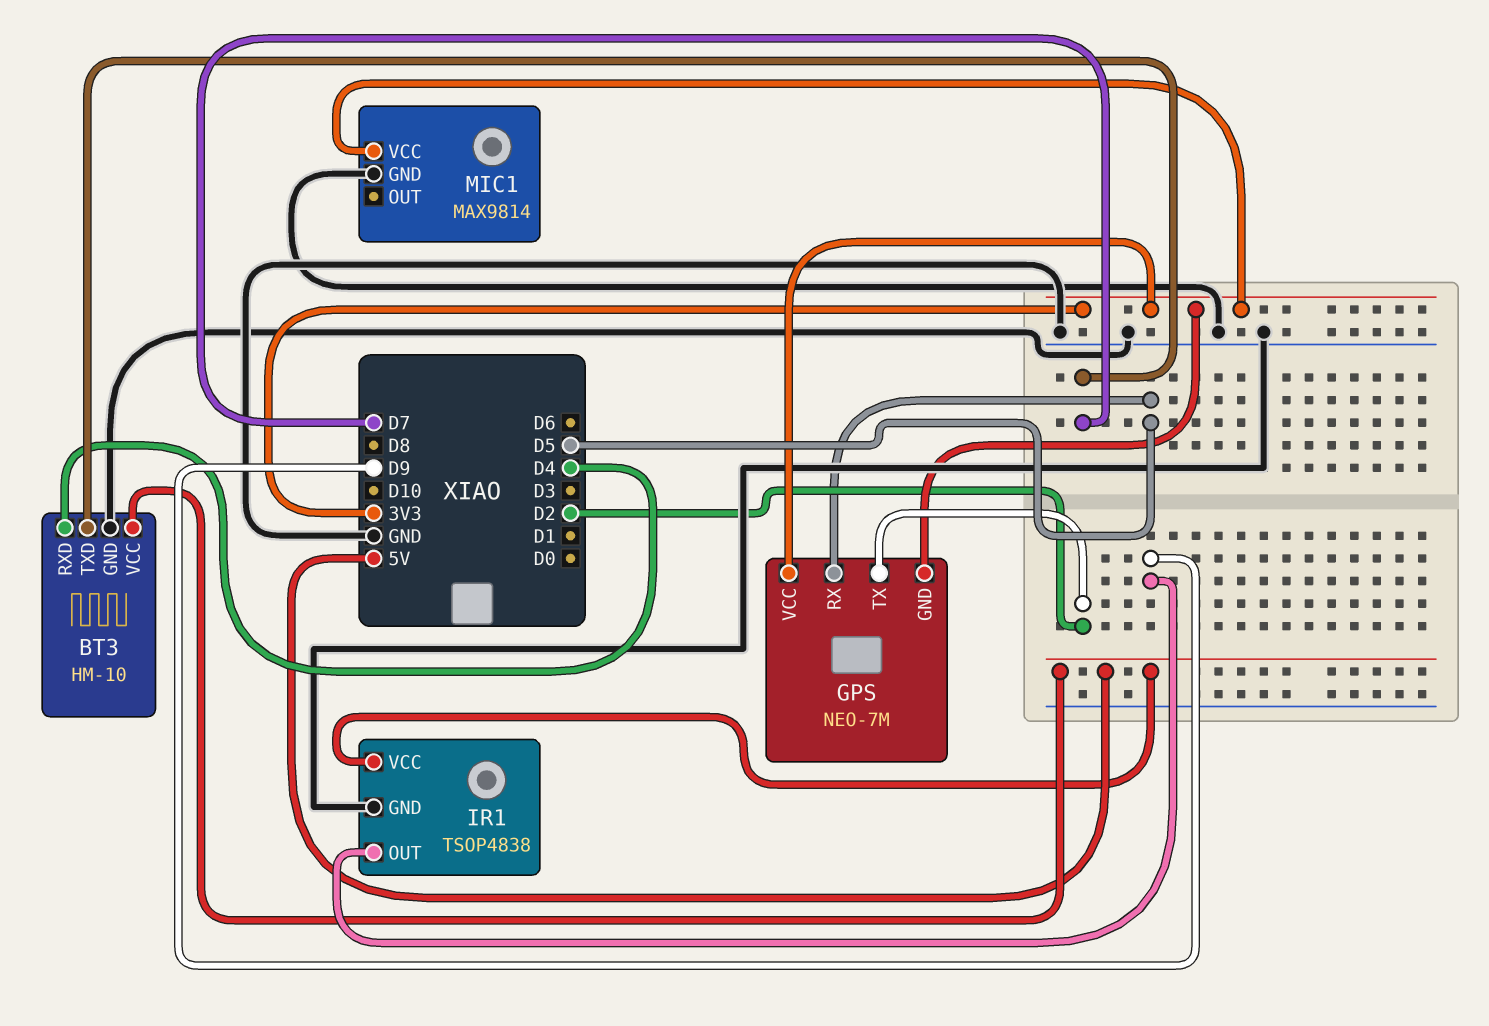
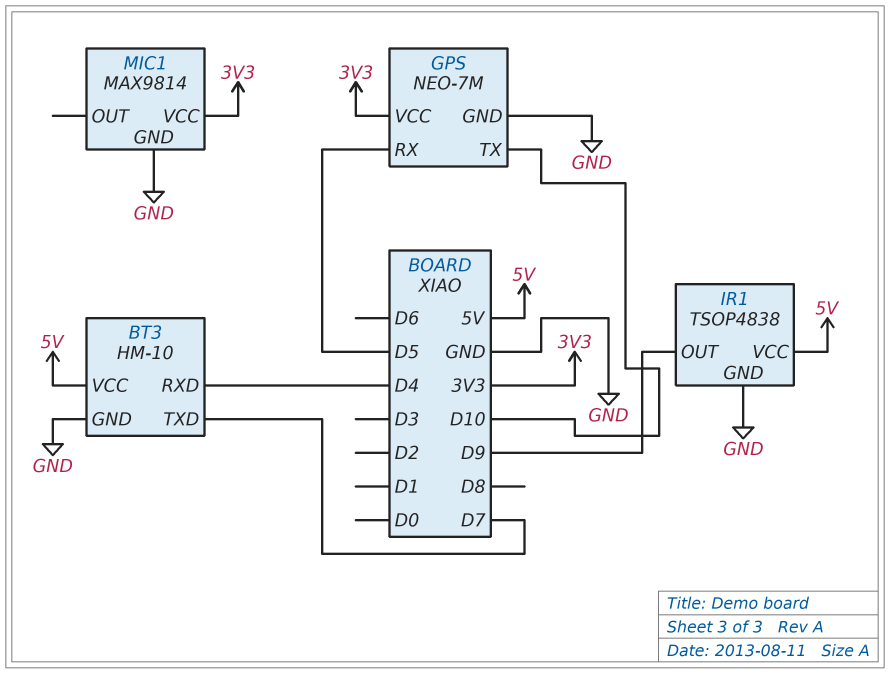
GPS pin GND: 3V3 -> GND
GPS pin TX: D2 -> D10

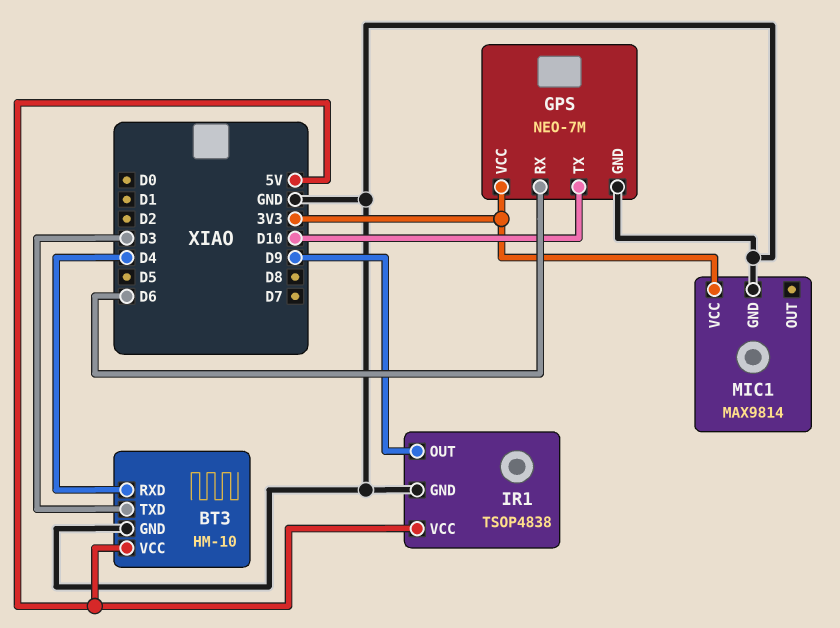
BT3 pin TXD: D7 -> D3
GPS pin RX: D5 -> D6

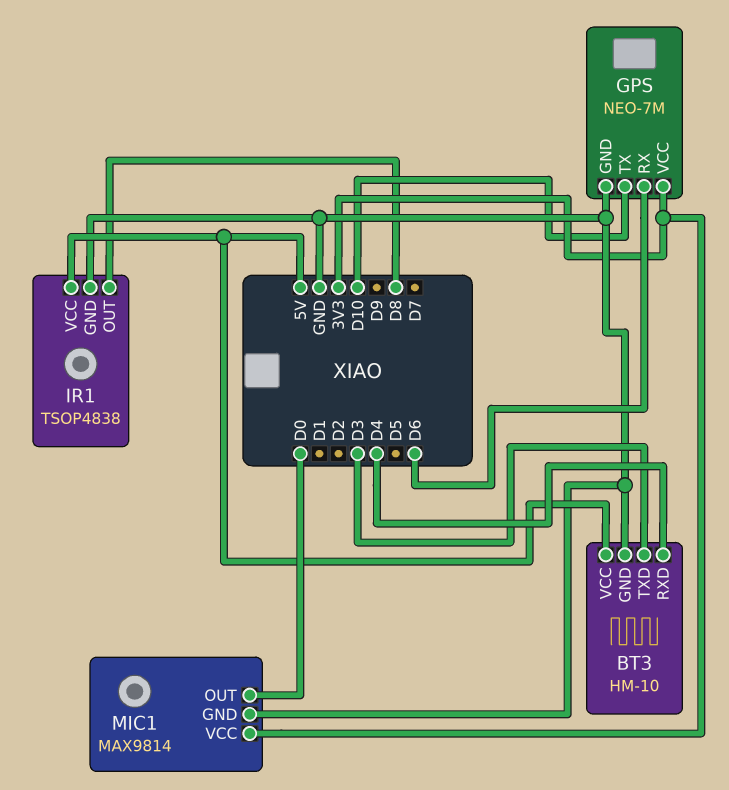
IR1 pin OUT: D9 -> D8
MIC1 pin OUT: none -> D0

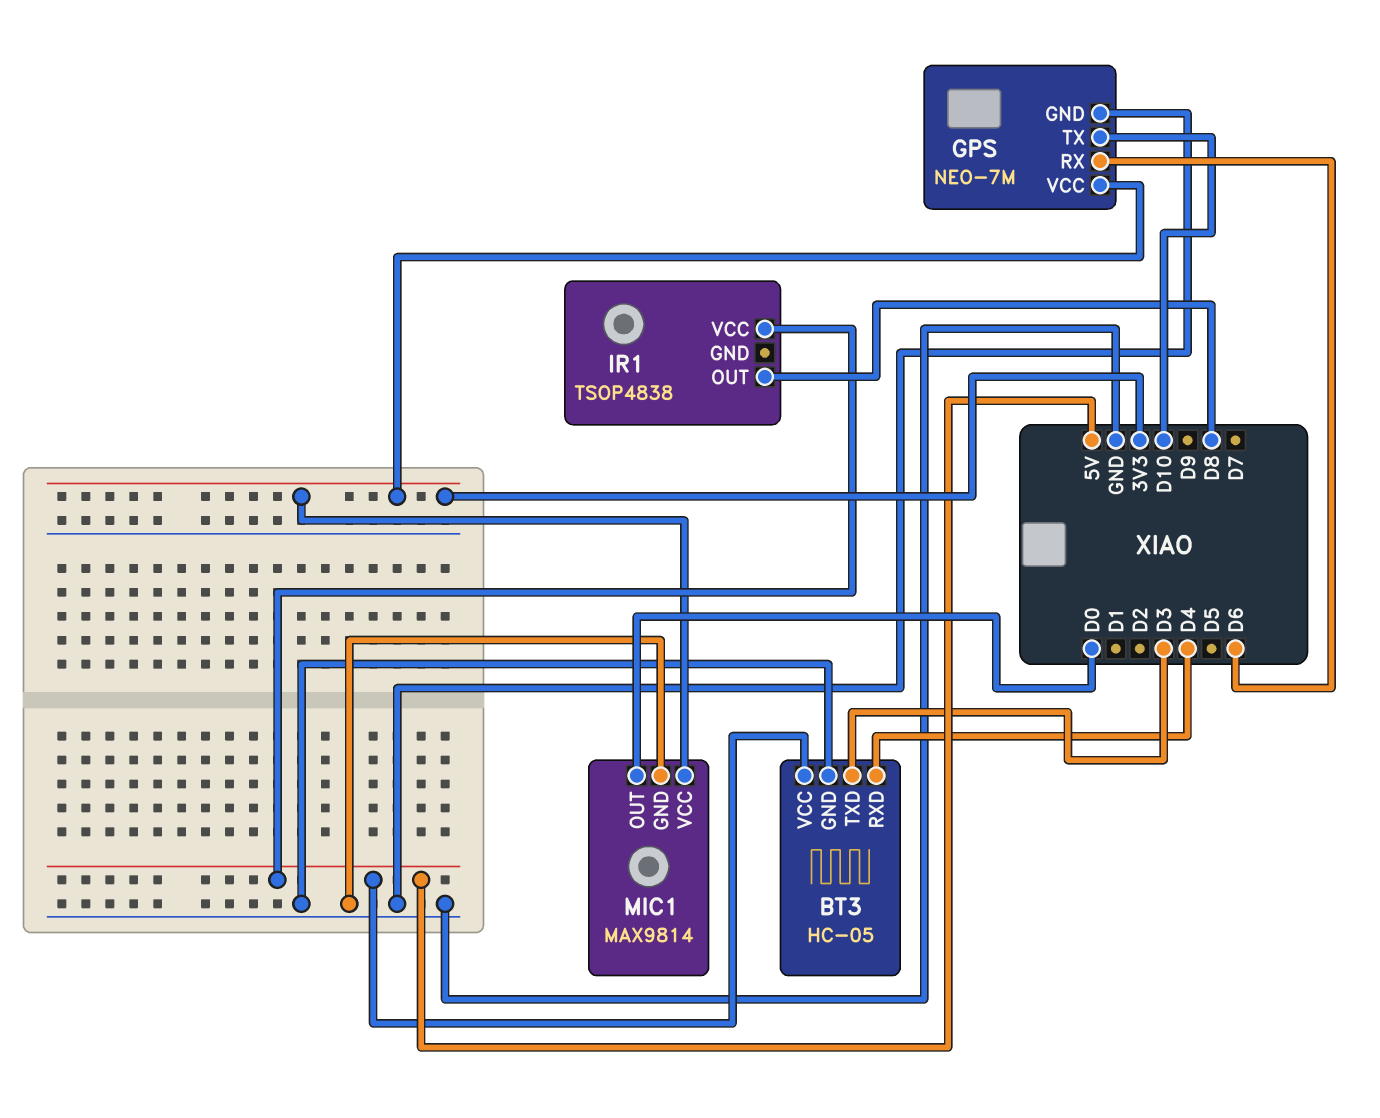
BT3: HM-10 -> HC-05
IR1 pin GND: GND -> none

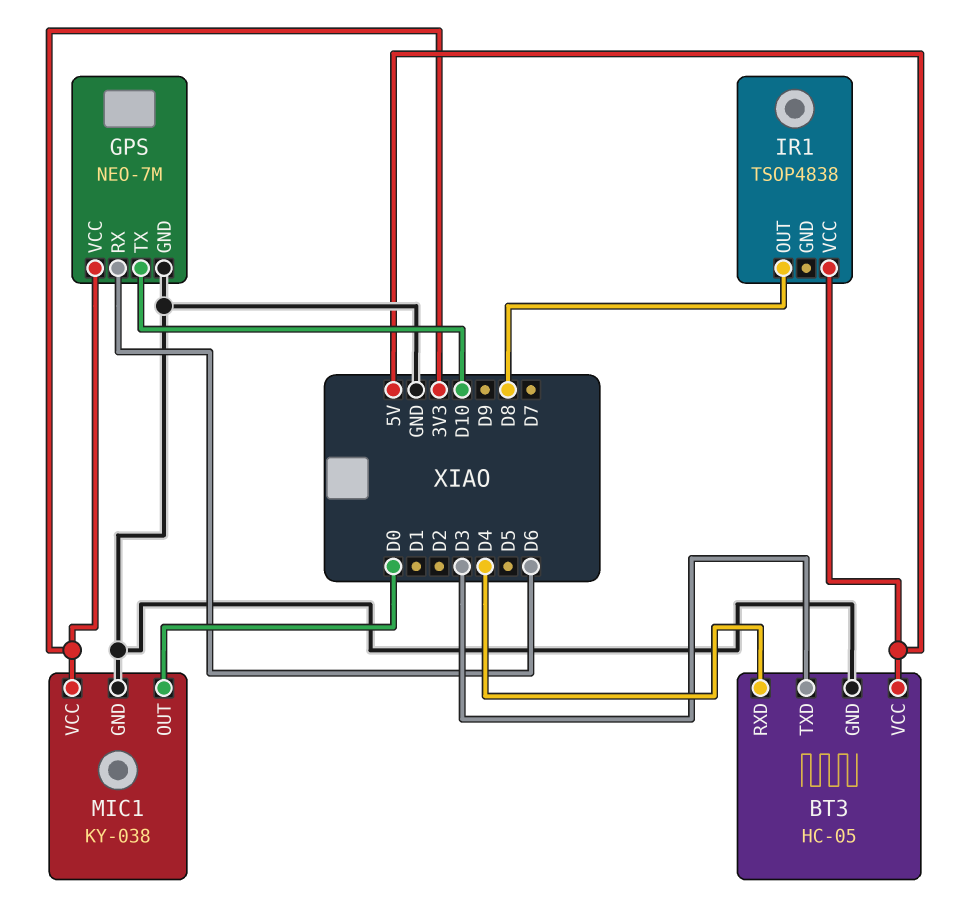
MIC1: MAX9814 -> KY-038

